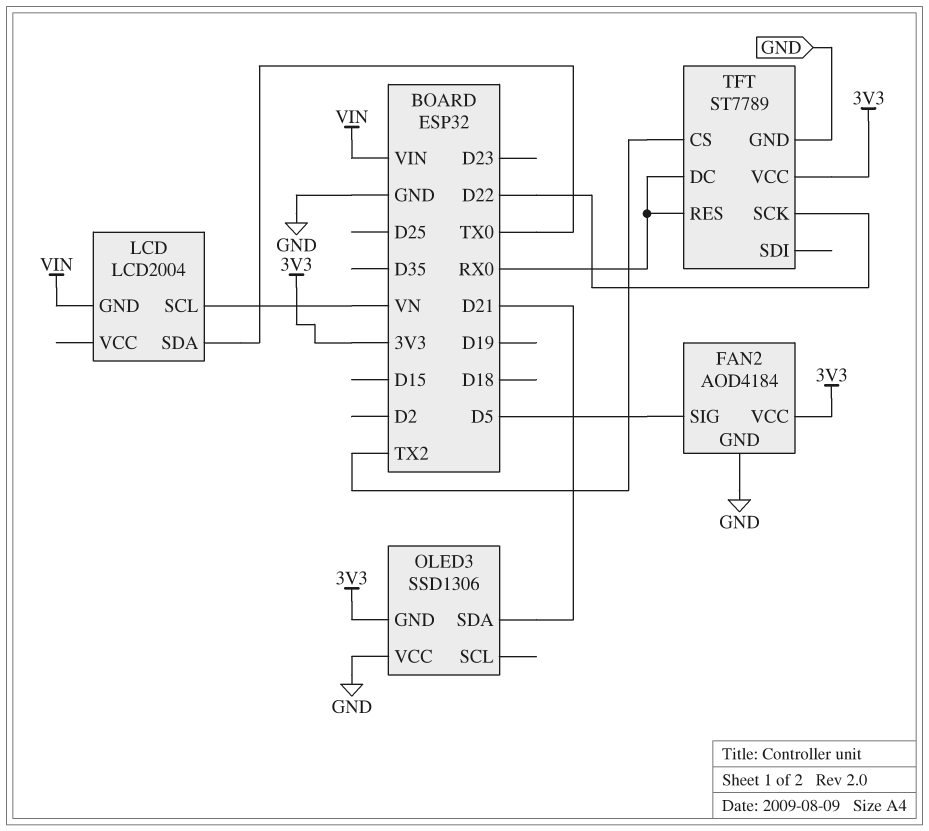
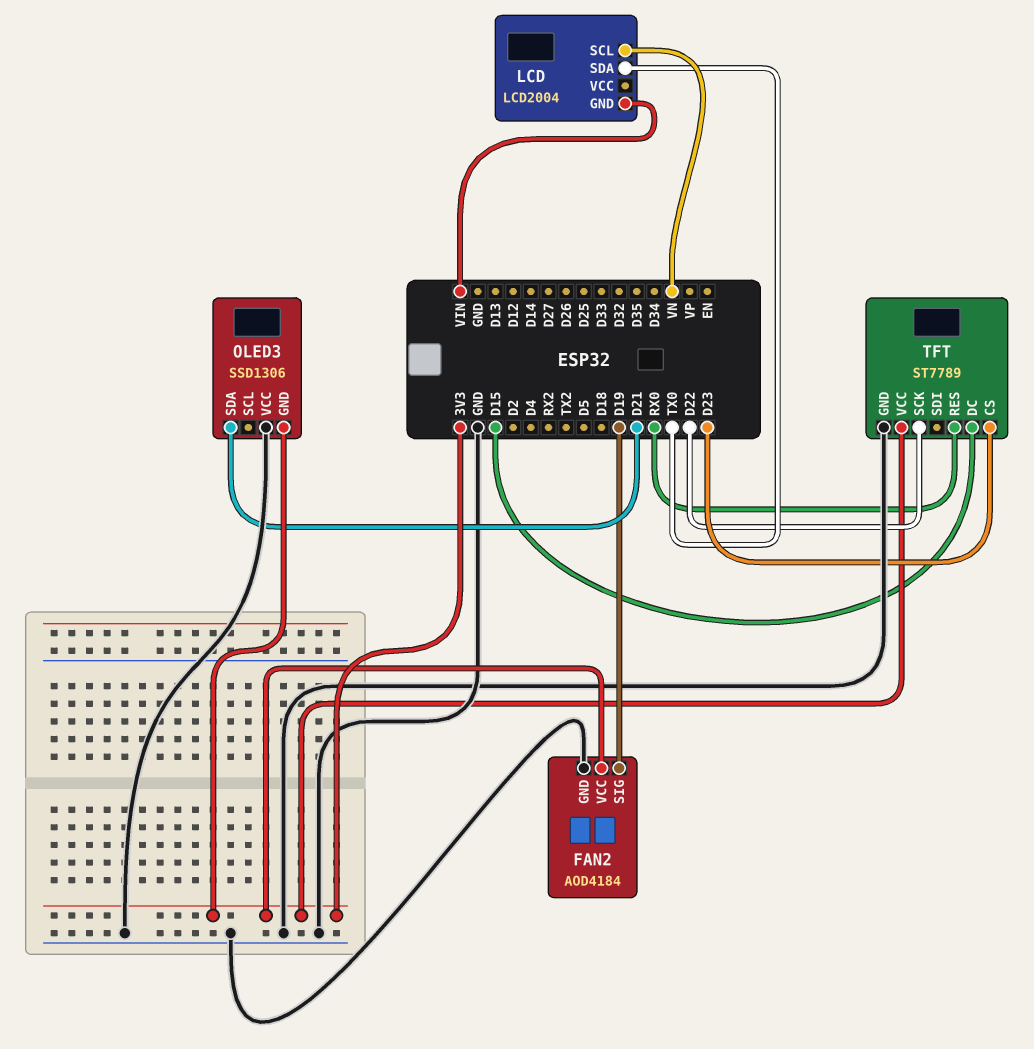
FAN2 pin SIG: D5 -> D19
TFT pin CS: TX2 -> D23
TFT pin DC: RX0 -> D15

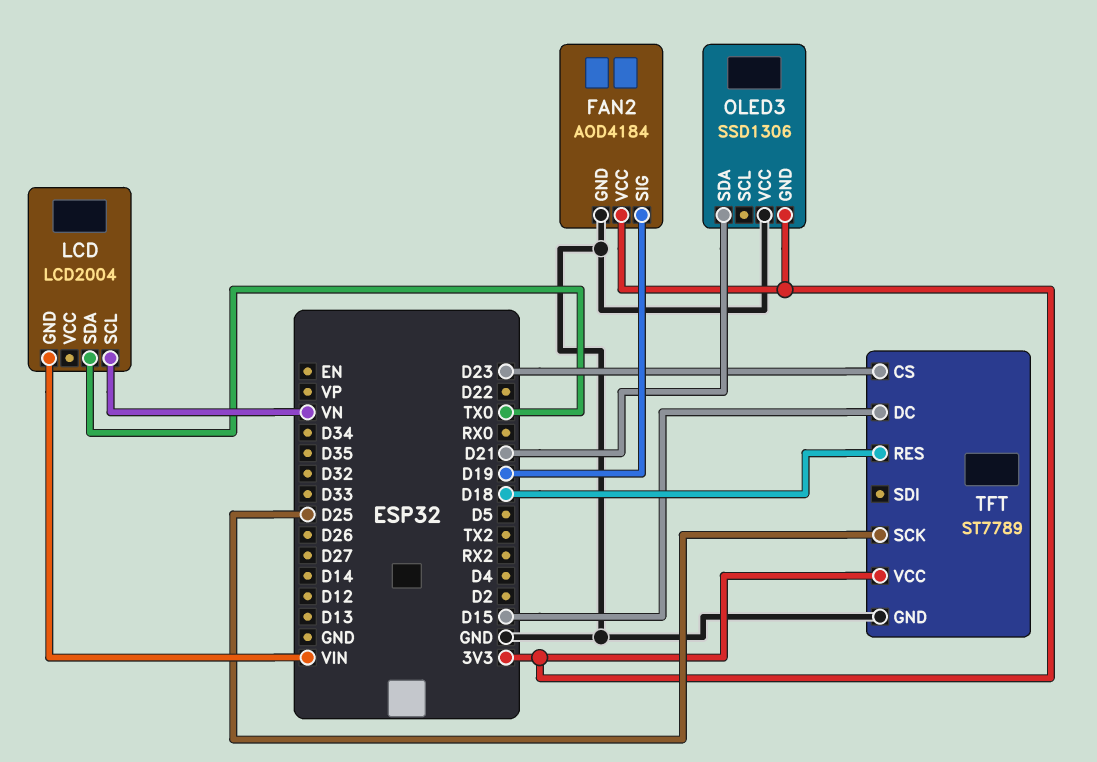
TFT pin RES: RX0 -> D18
TFT pin SCK: D22 -> D25

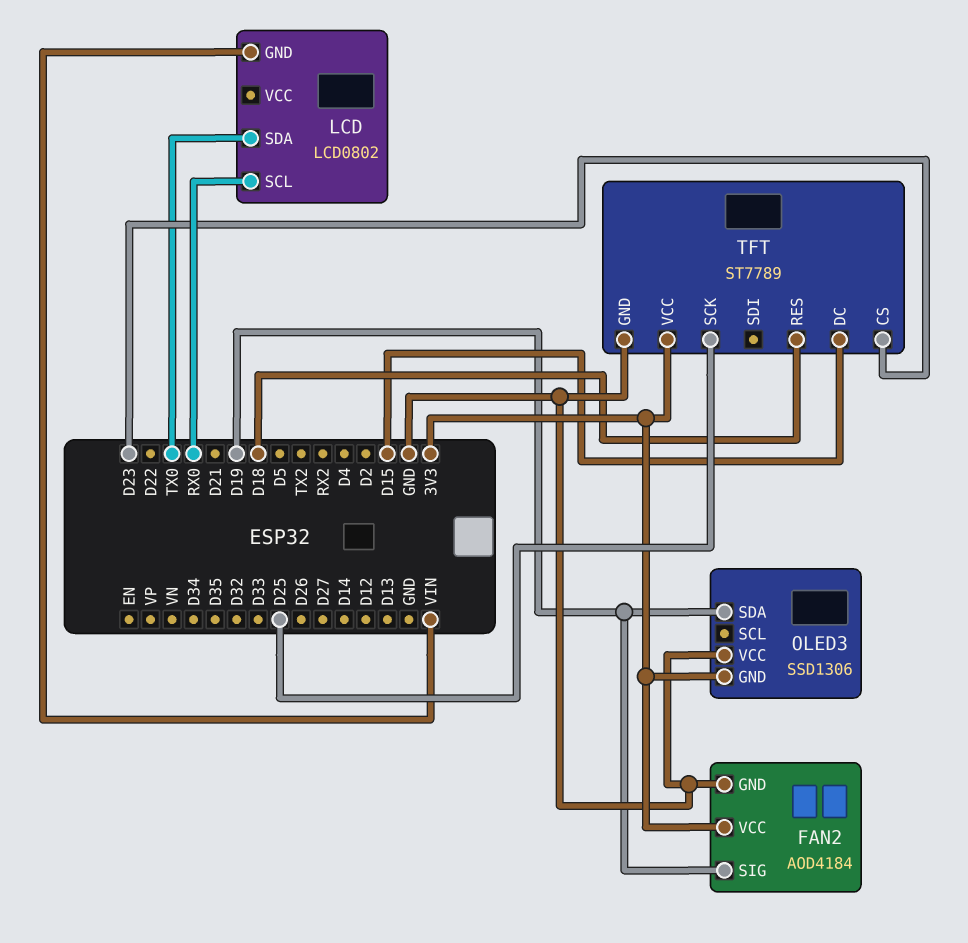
LCD: LCD2004 -> LCD0802
LCD pin SCL: VN -> RX0
OLED3 pin SDA: D21 -> D19

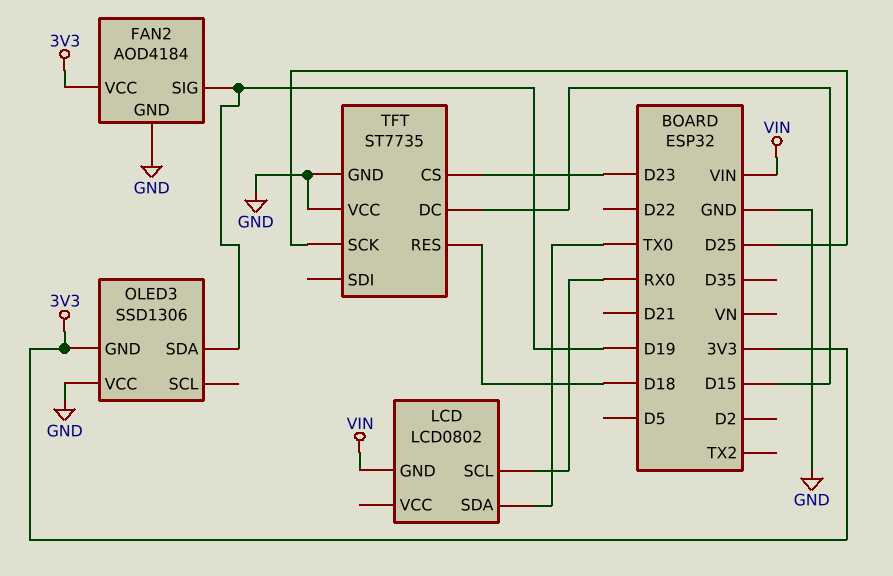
TFT: ST7789 -> ST7735
TFT pin VCC: 3V3 -> GND

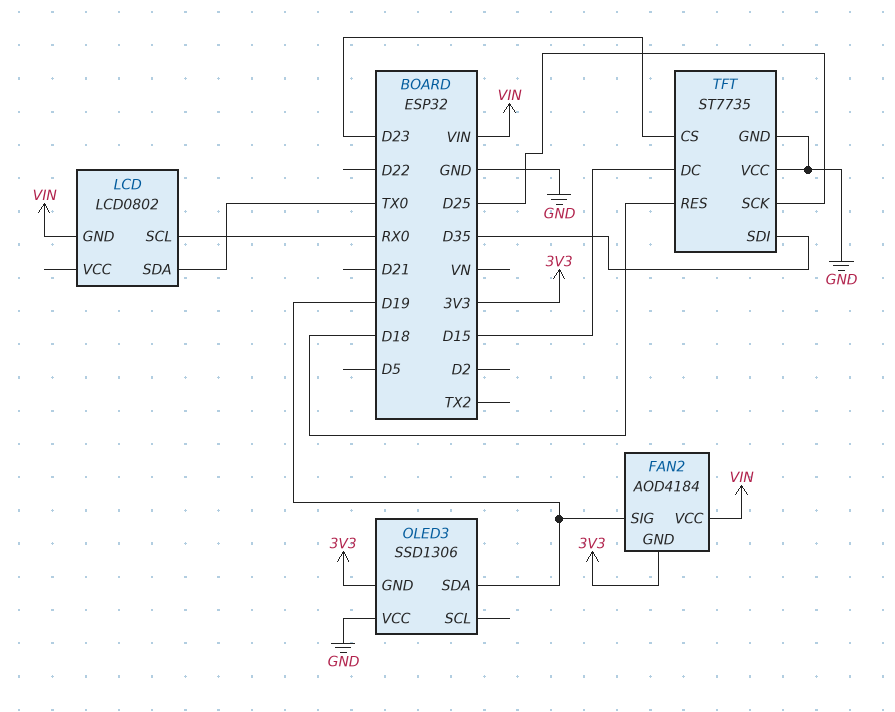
FAN2 pin GND: GND -> 3V3
FAN2 pin VCC: 3V3 -> VIN
TFT pin SDI: none -> D35

